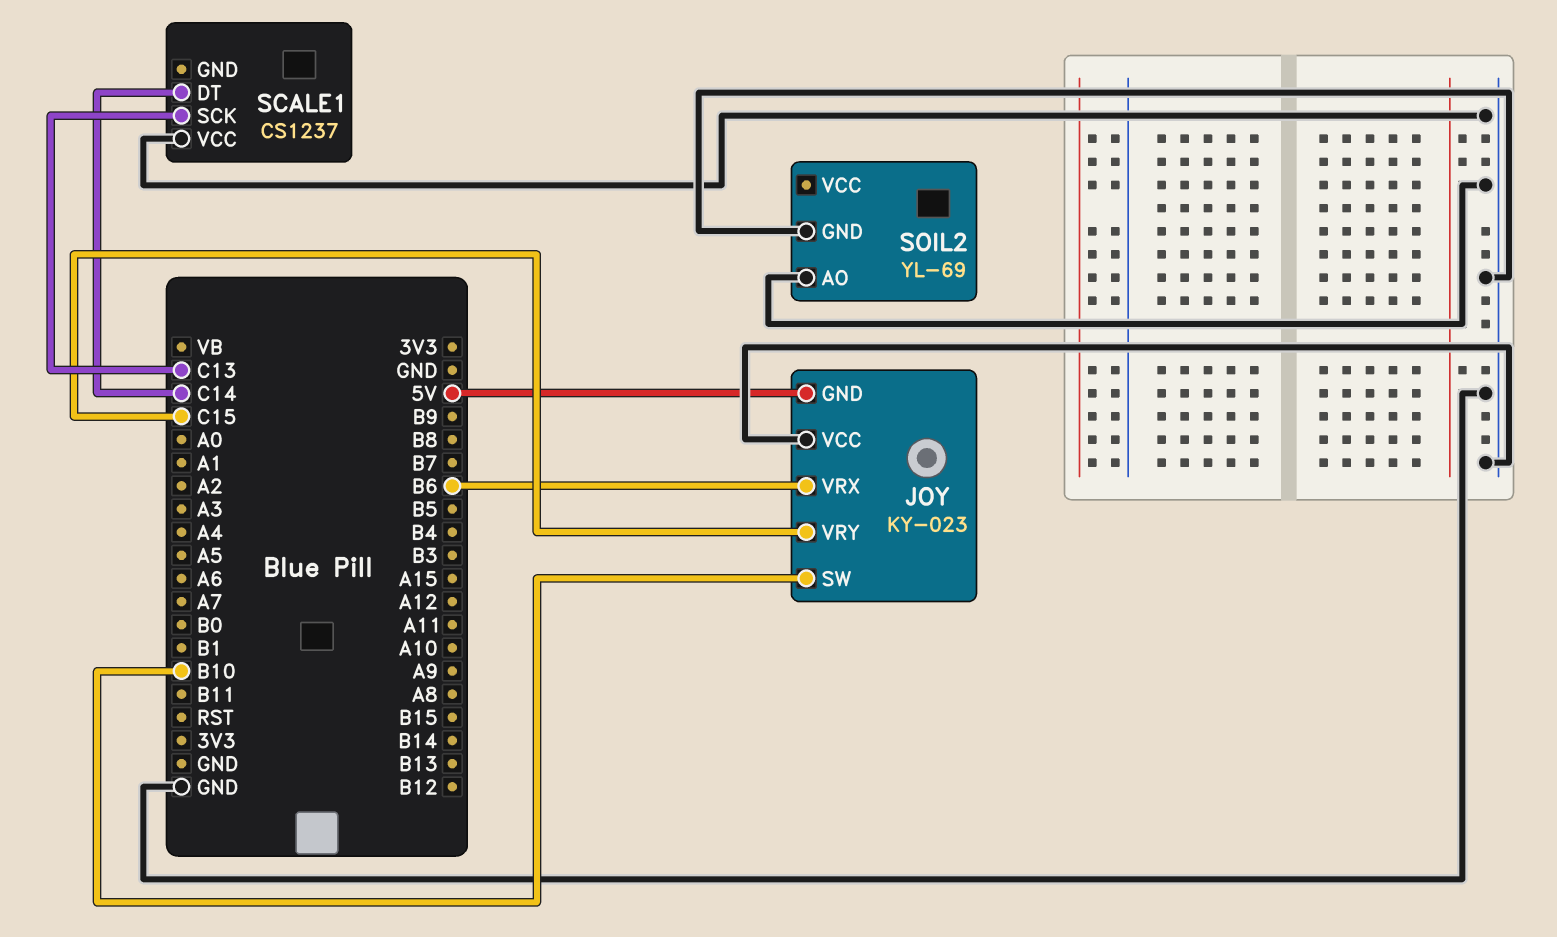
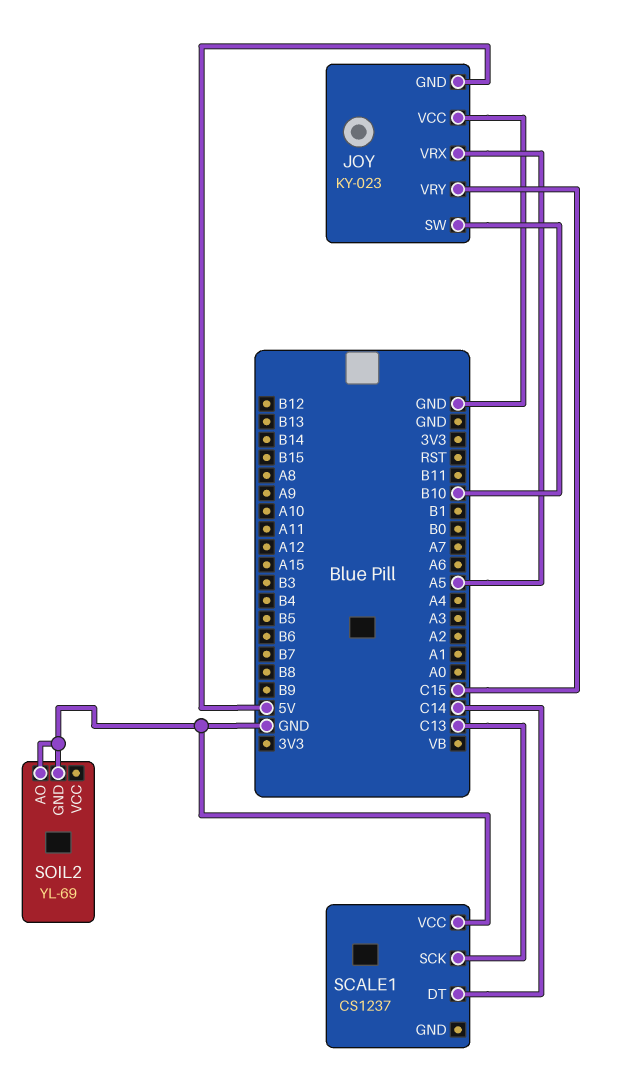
JOY pin VRX: B6 -> A5

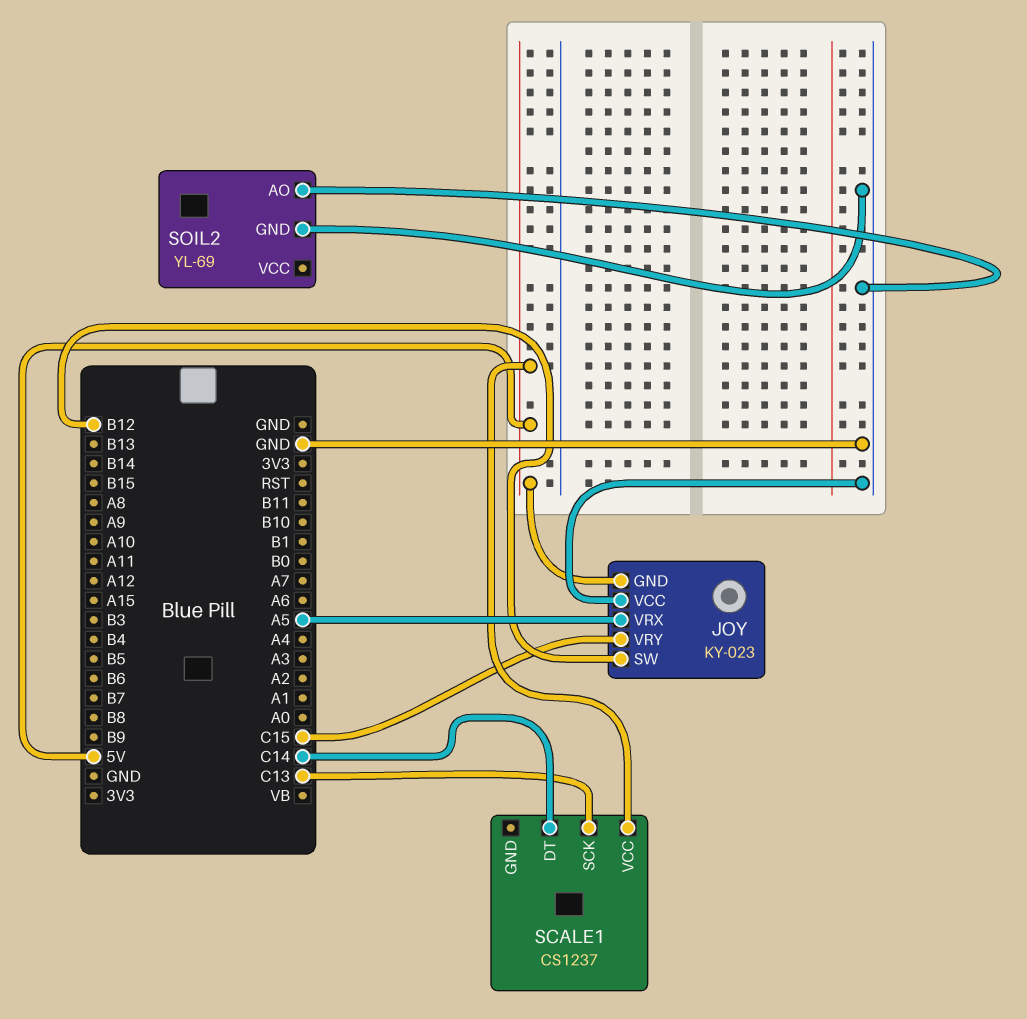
JOY pin SW: B10 -> B12
SCALE1 pin VCC: GND -> 5V

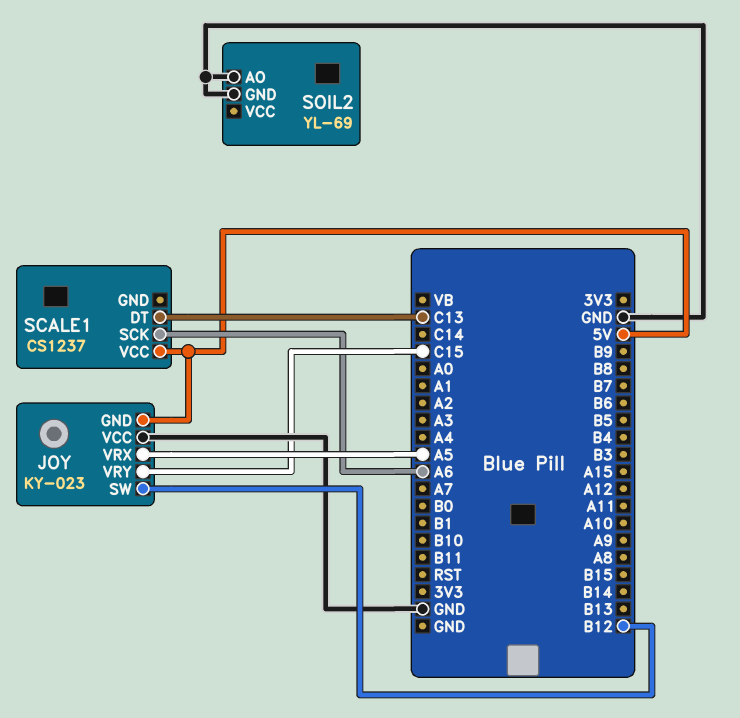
SCALE1 pin DT: C14 -> C13
SCALE1 pin SCK: C13 -> A6

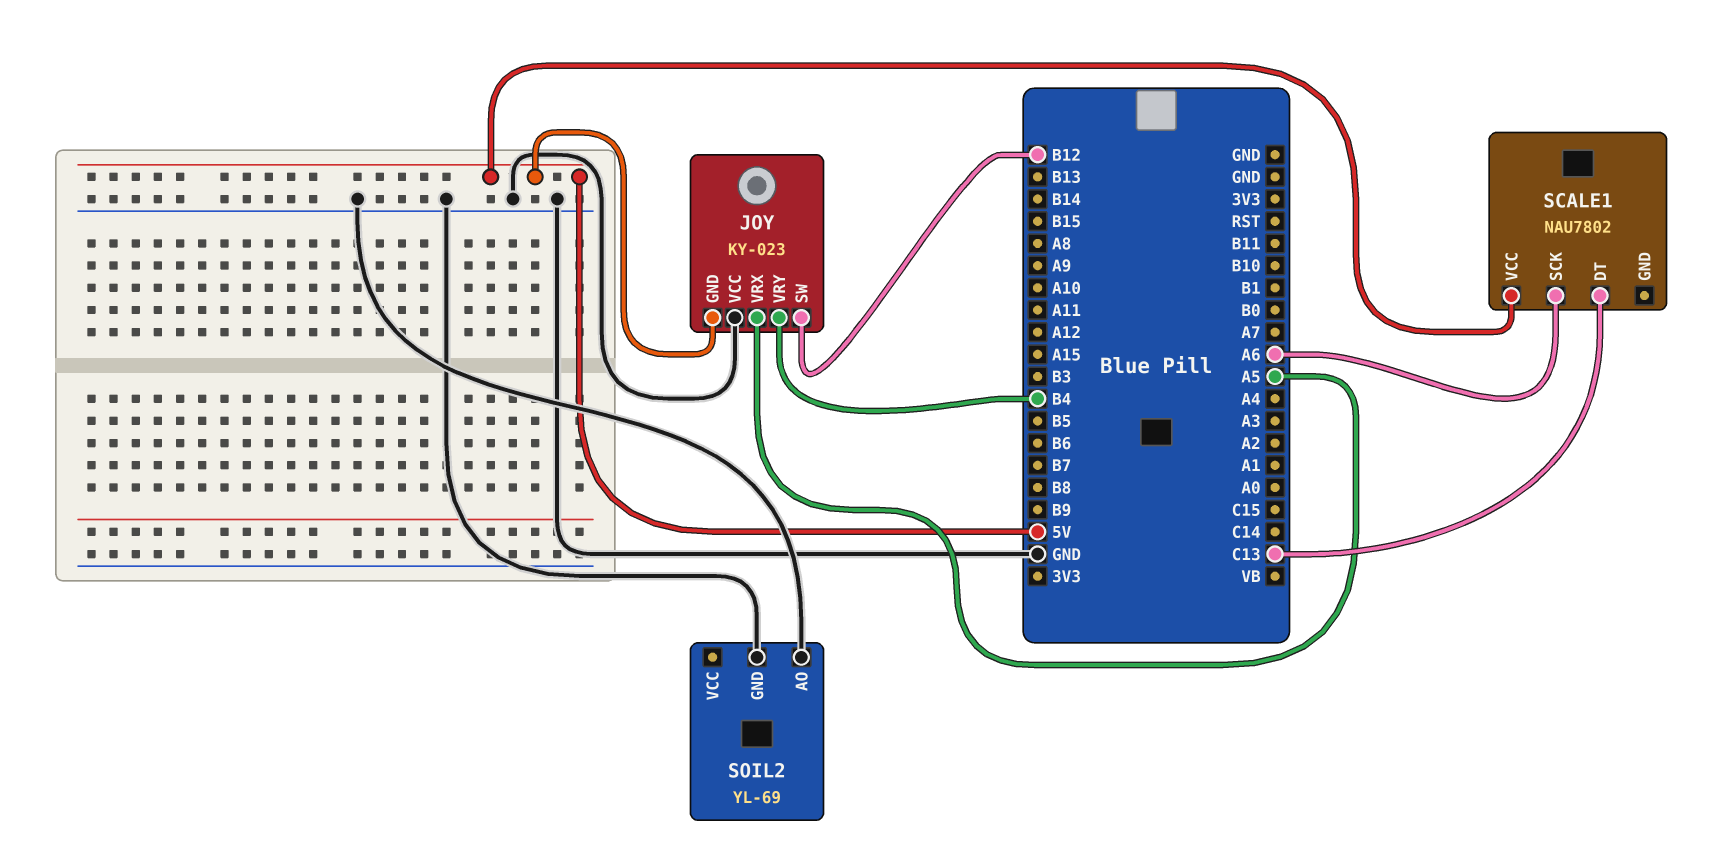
JOY pin VRY: C15 -> B4
SCALE1: CS1237 -> NAU7802

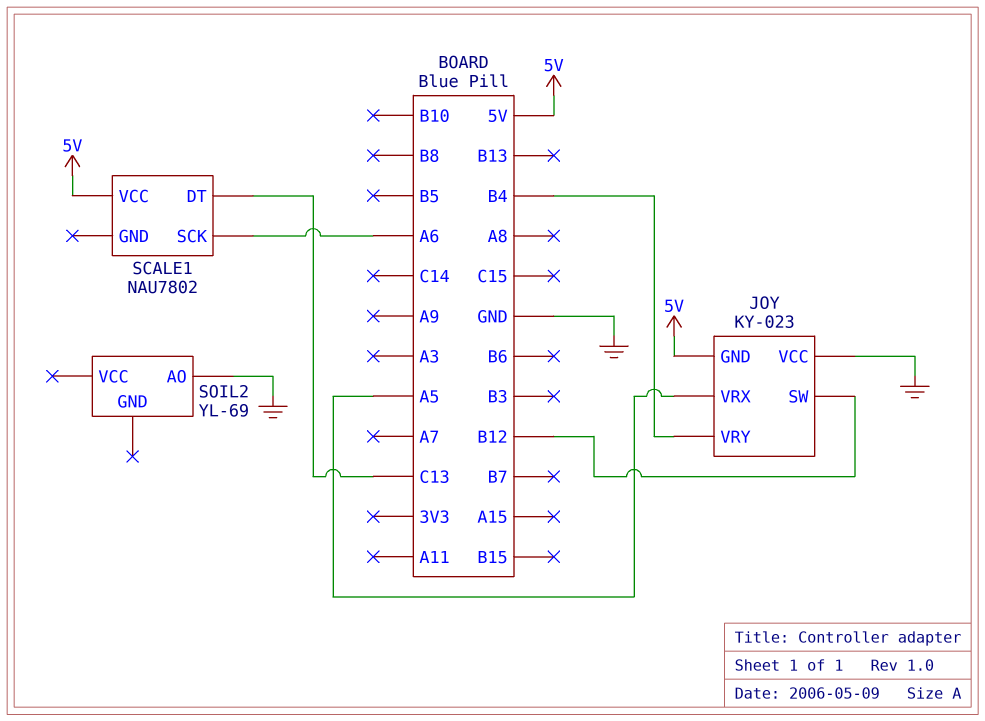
SOIL2 pin GND: GND -> none

